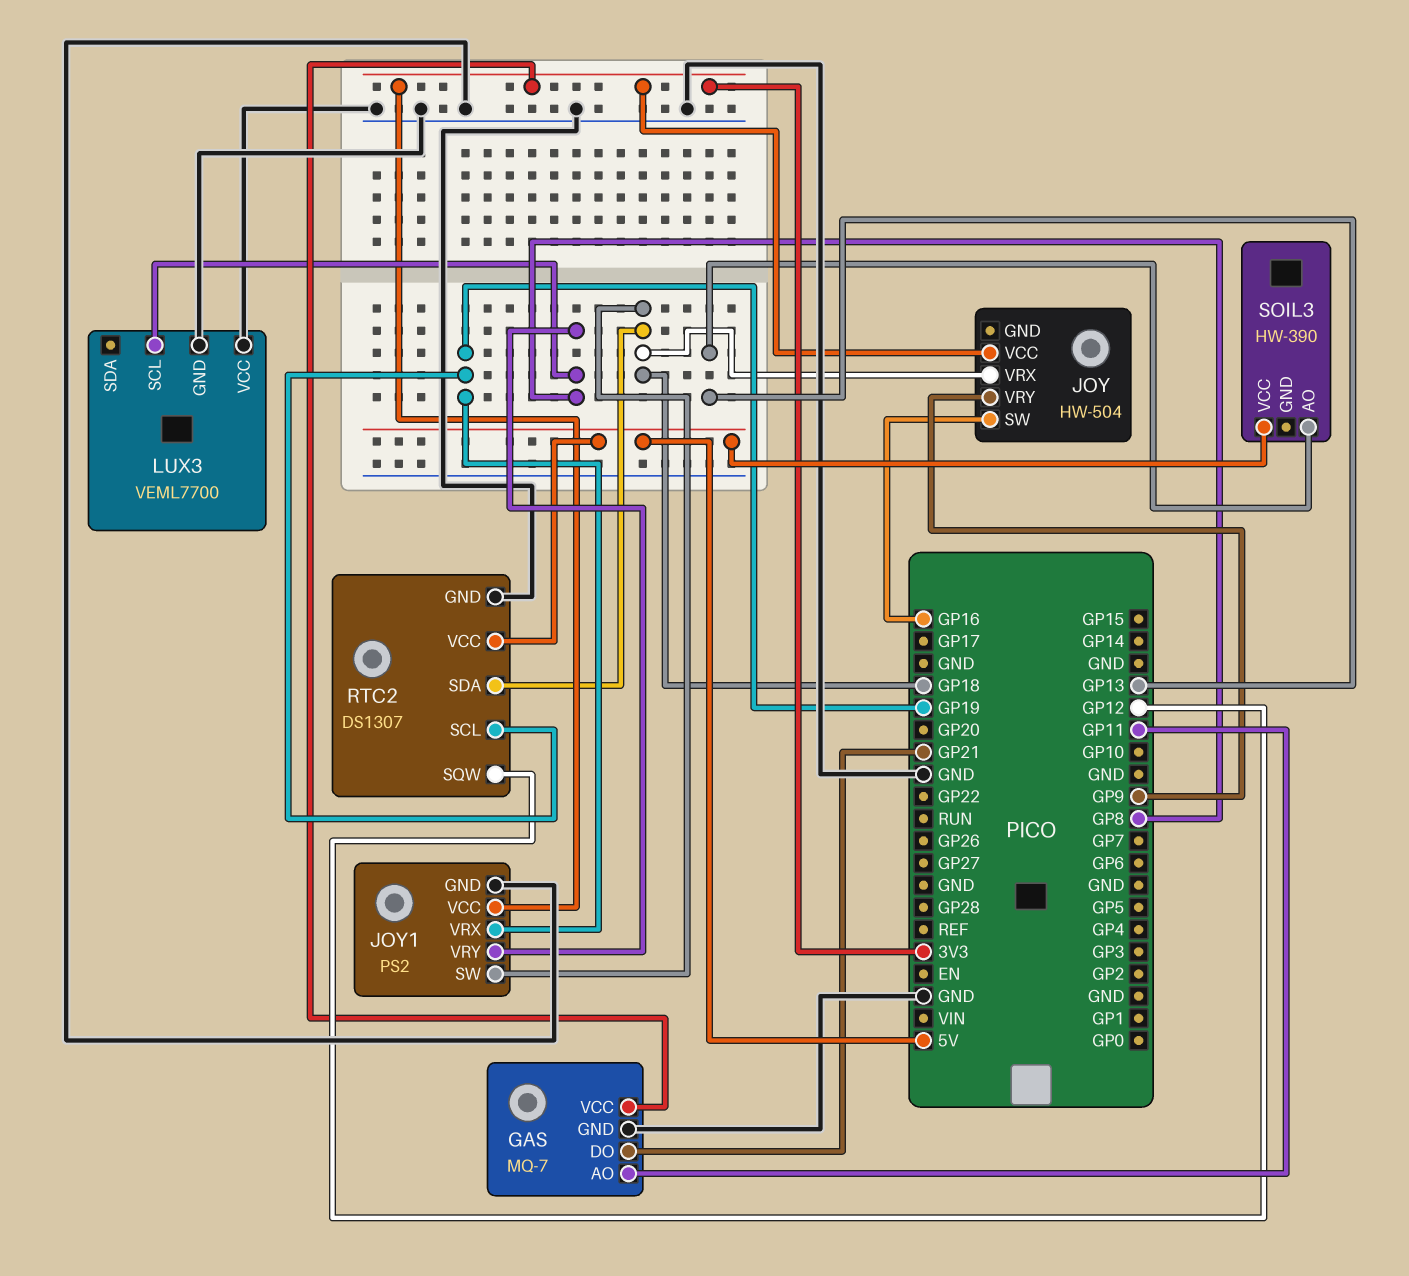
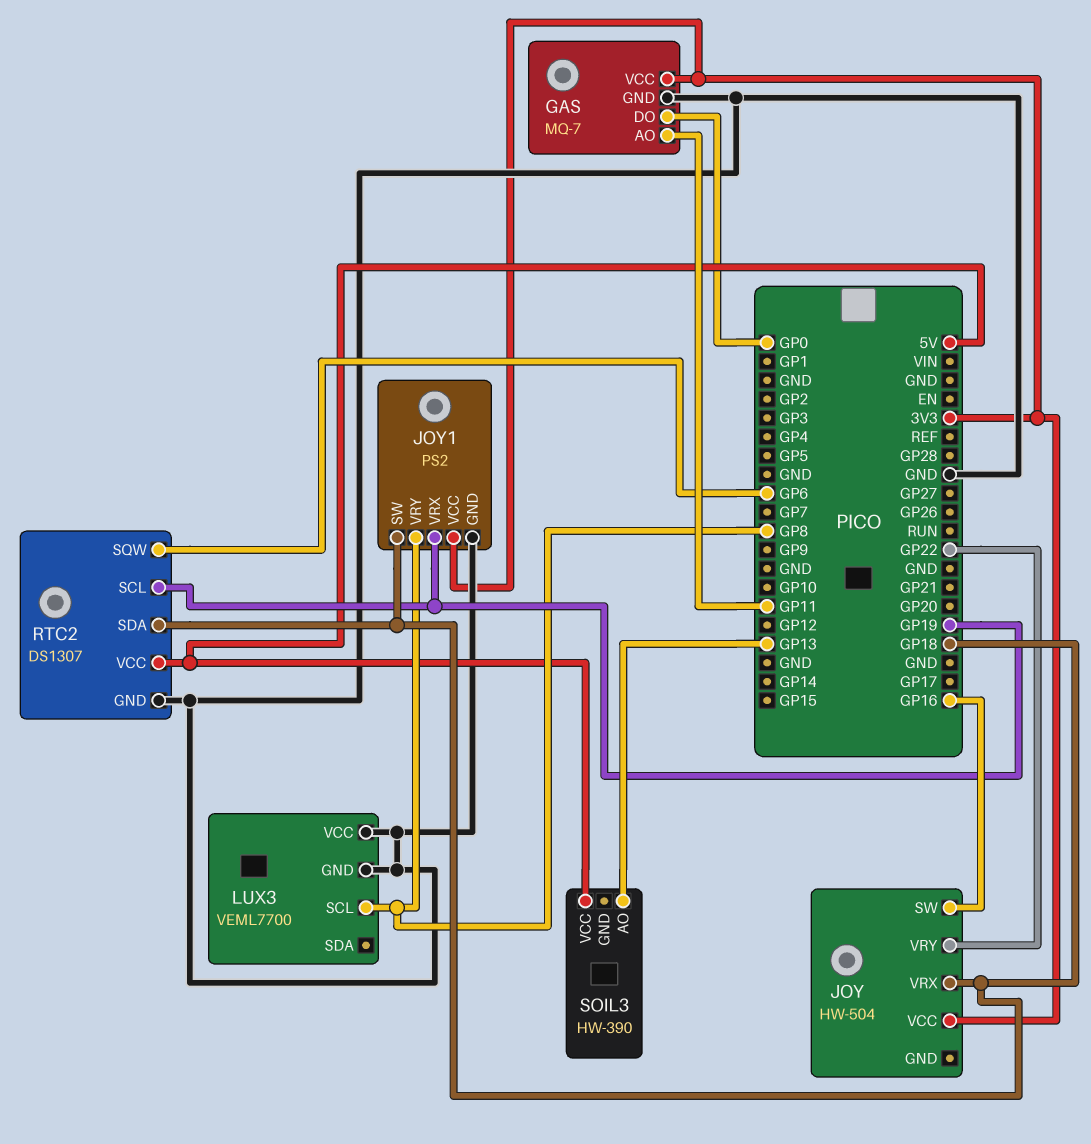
GAS pin DO: GP21 -> GP0
JOY pin VRY: GP9 -> GP22
RTC2 pin SQW: GP12 -> GP6

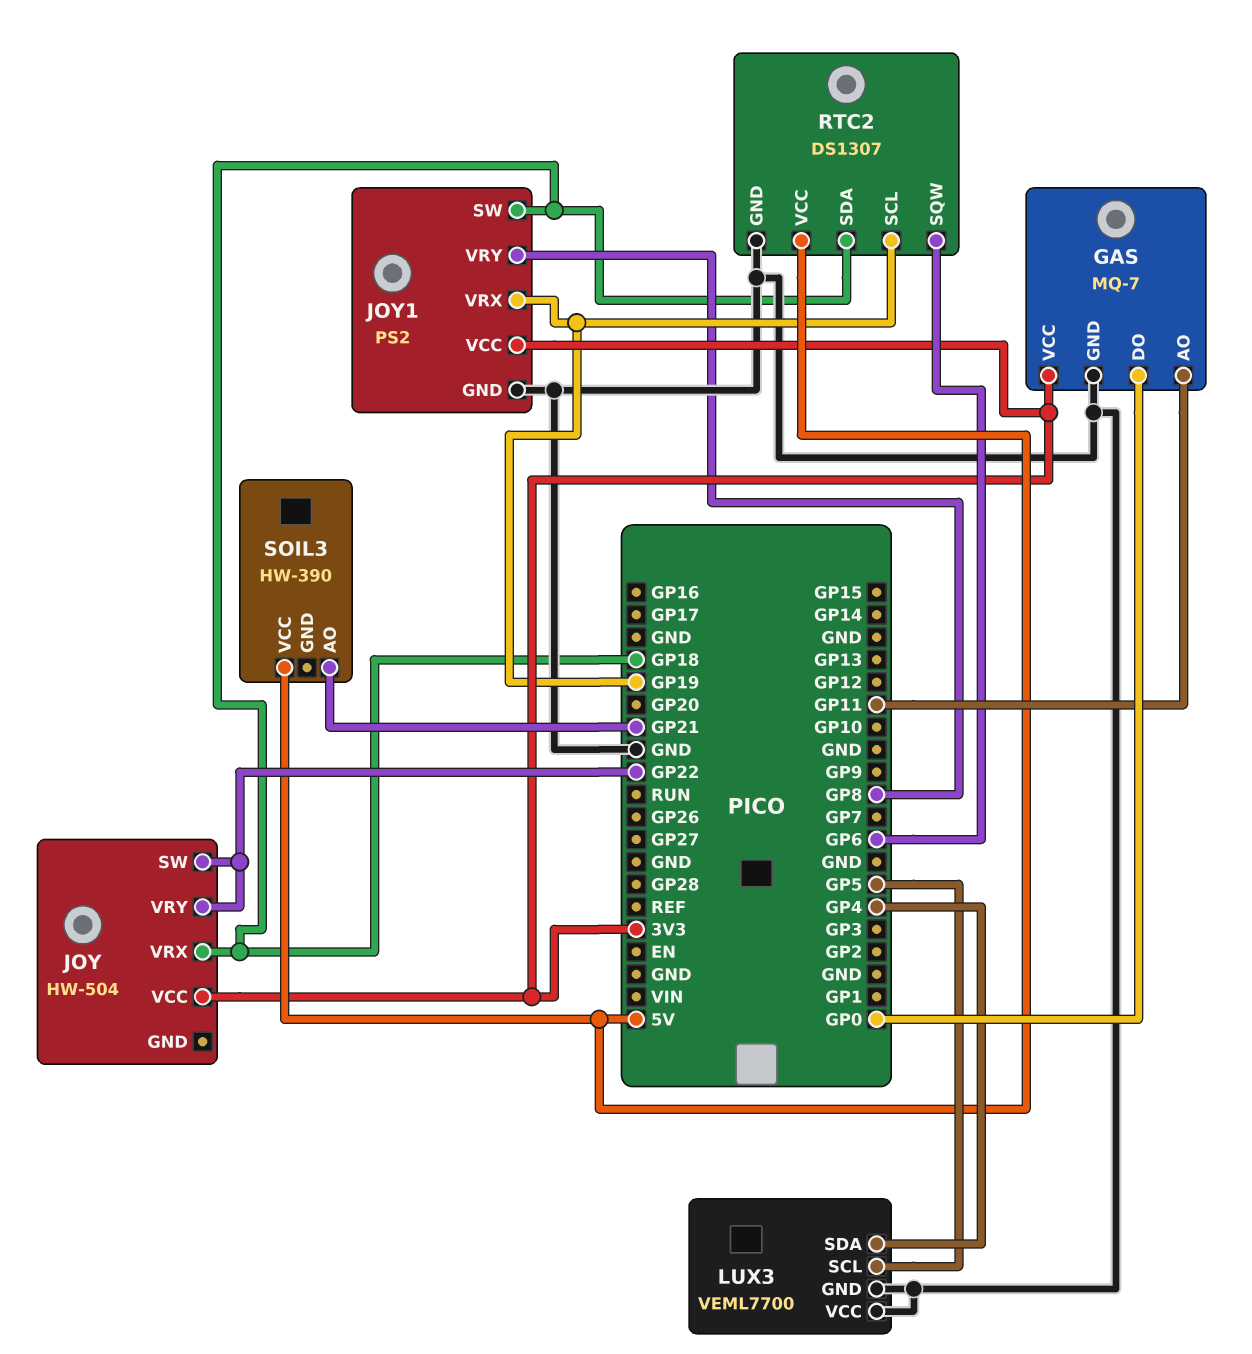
JOY pin SW: GP16 -> GP22
LUX3 pin SCL: GP8 -> GP5
LUX3 pin SDA: none -> GP4
SOIL3 pin AO: GP13 -> GP21

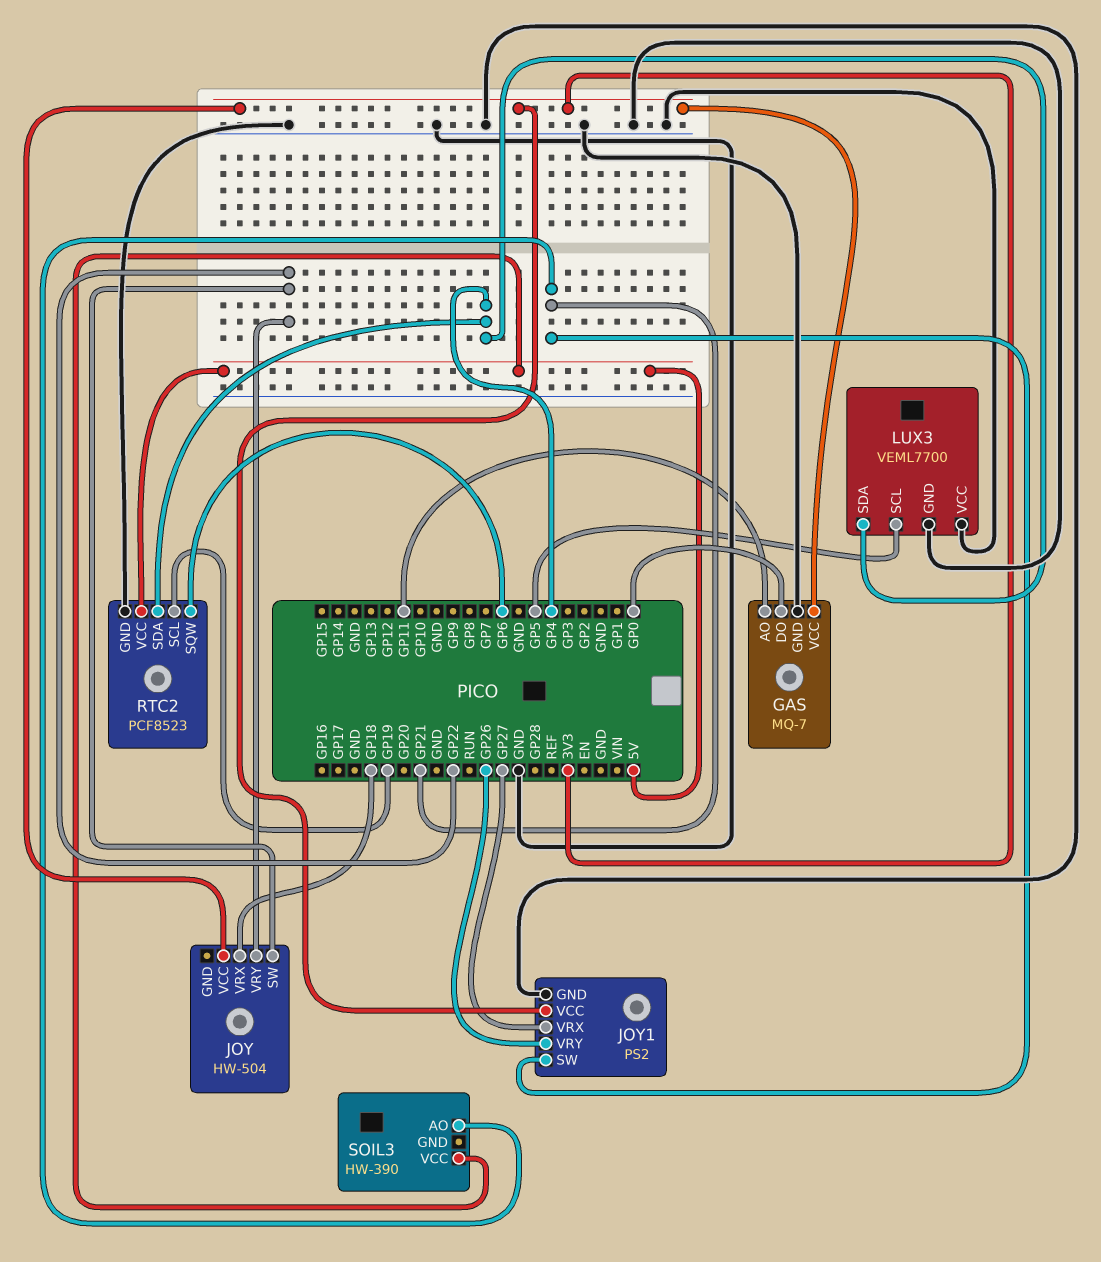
JOY1 pin SW: GP18 -> GP21
JOY1 pin VRX: GP19 -> GP27
JOY1 pin VRY: GP8 -> GP26
RTC2: DS1307 -> PCF8523
RTC2 pin SDA: GP18 -> GP4

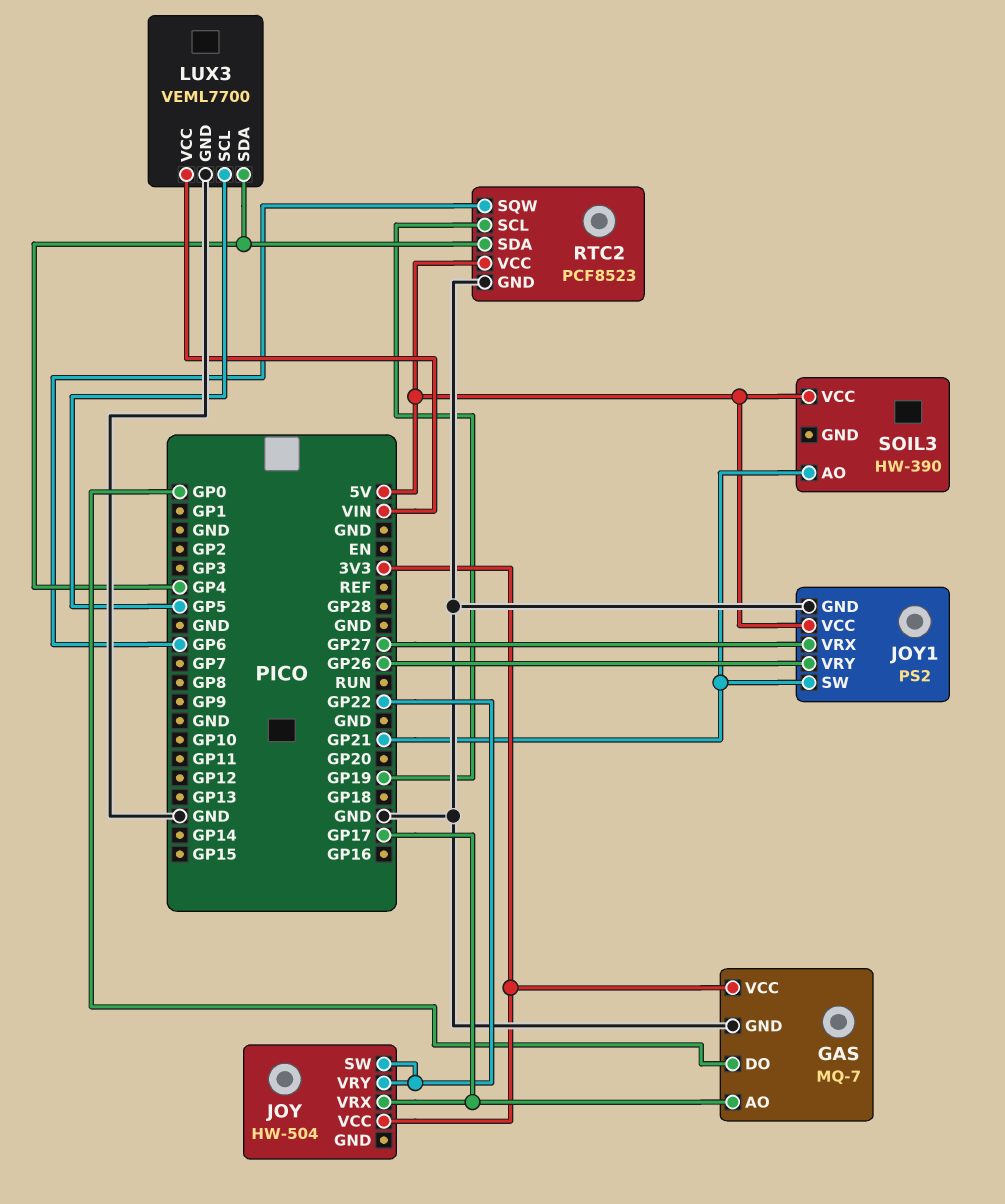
GAS pin AO: GP11 -> GP17
JOY pin VRX: GP18 -> GP17
JOY1 pin VCC: 3V3 -> 5V
LUX3 pin VCC: GND -> VIN

